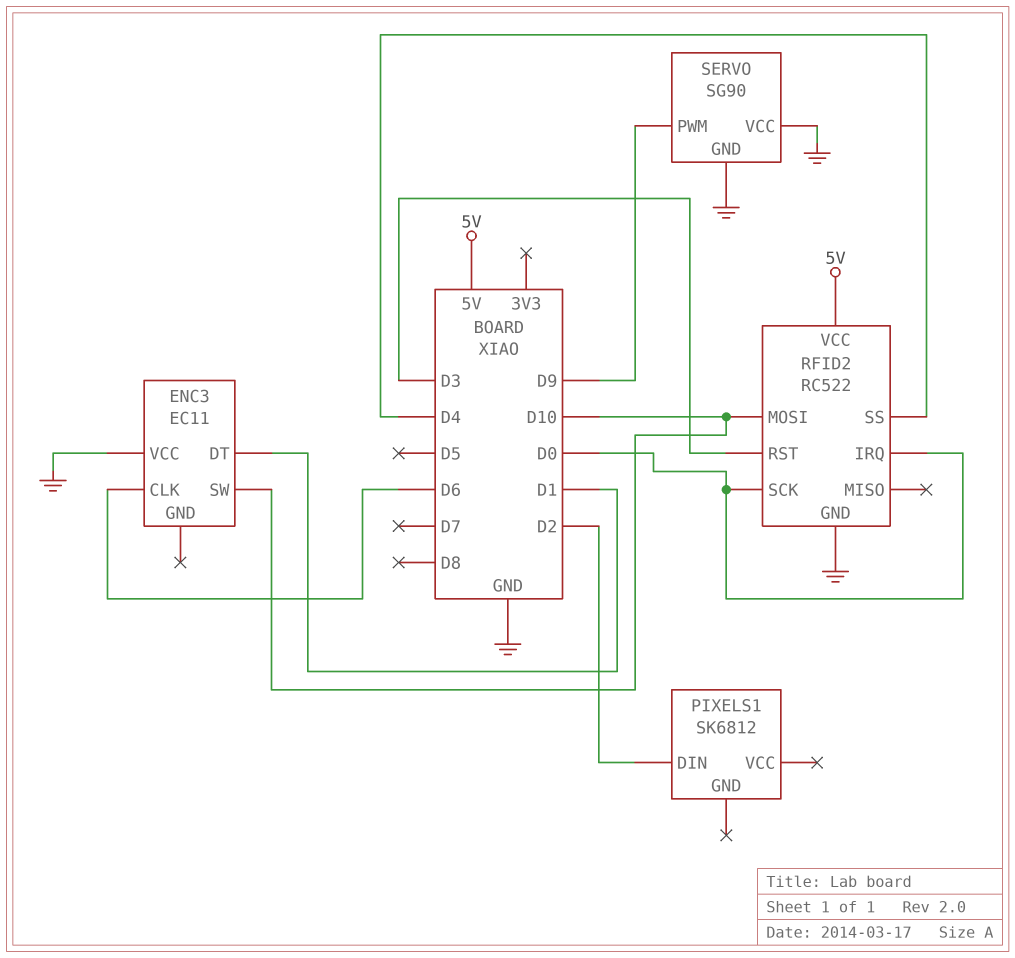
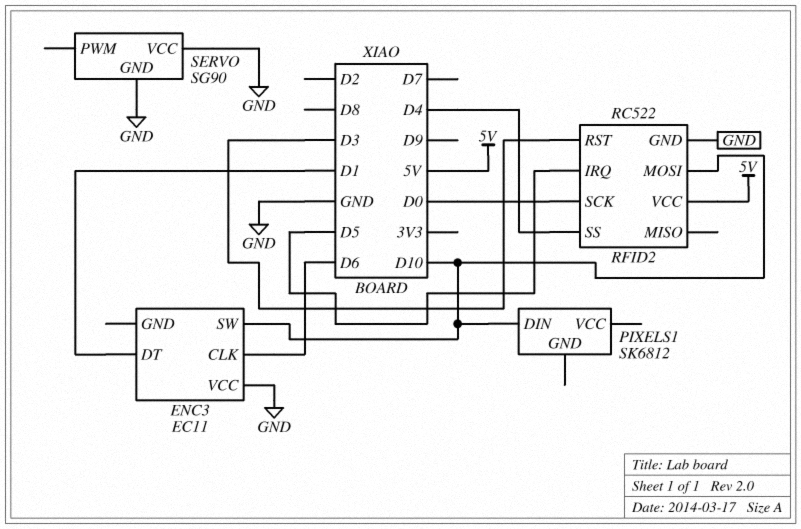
PIXELS1 pin DIN: D2 -> D10
RFID2 pin IRQ: D0 -> D5
SERVO pin PWM: D9 -> none

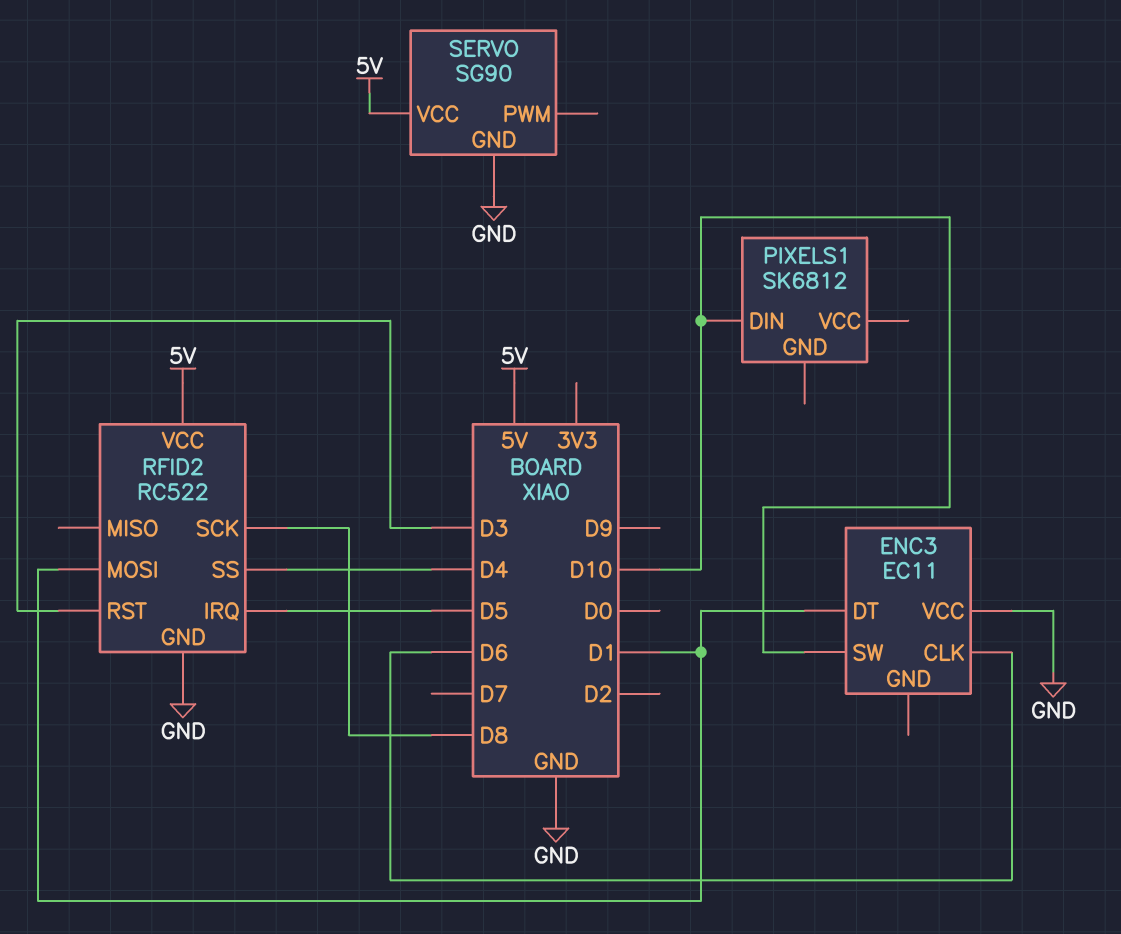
RFID2 pin MOSI: D10 -> D1
RFID2 pin SCK: D0 -> D8
SERVO pin VCC: GND -> 5V

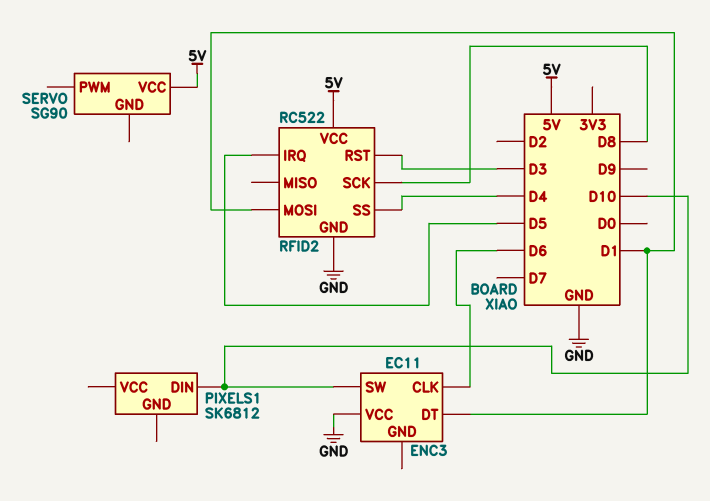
SERVO pin GND: GND -> none

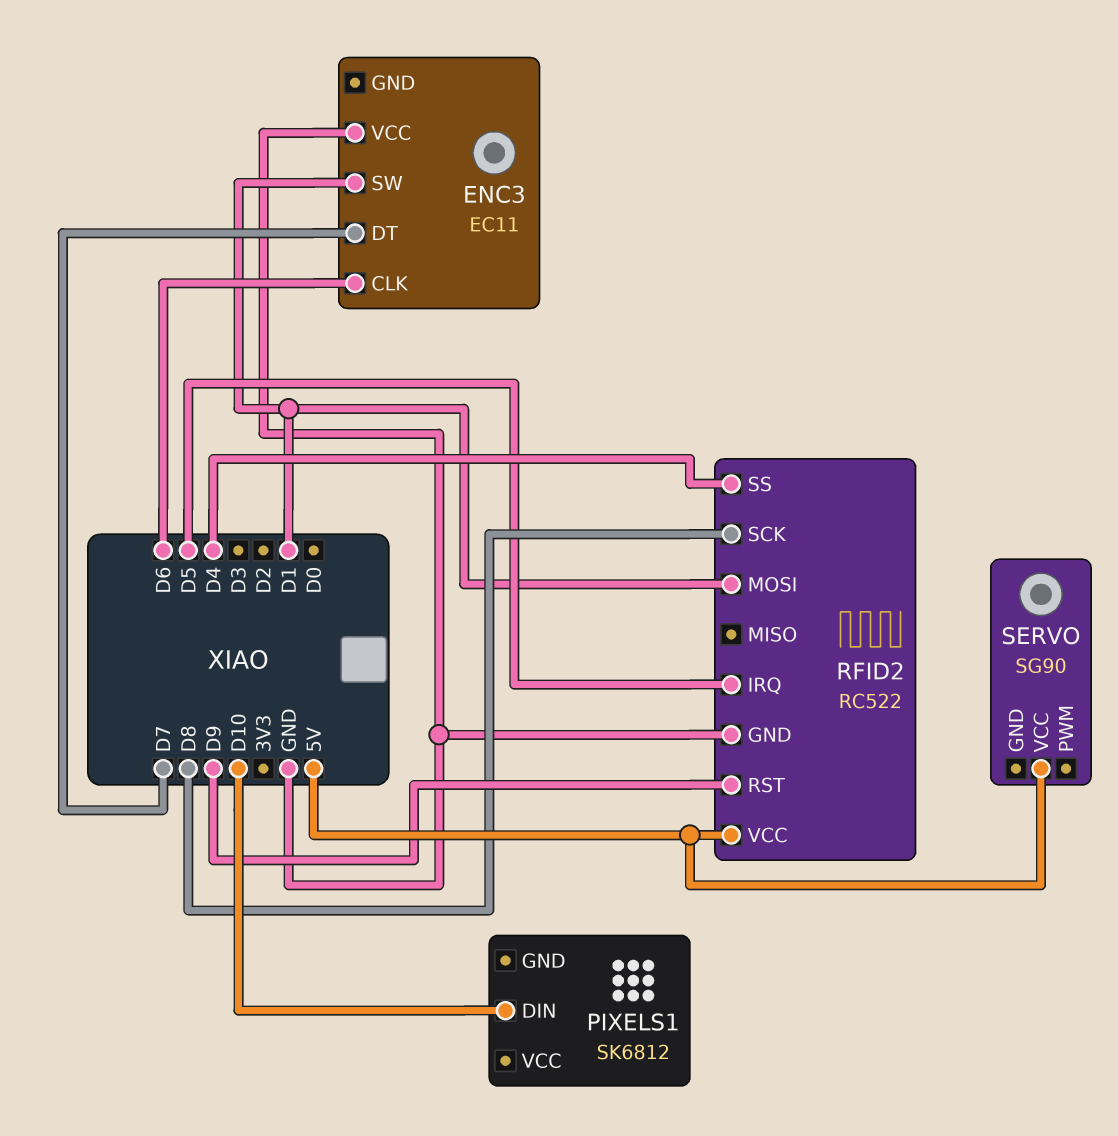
ENC3 pin DT: D1 -> D7
ENC3 pin SW: D10 -> D1
RFID2 pin RST: D3 -> D9

